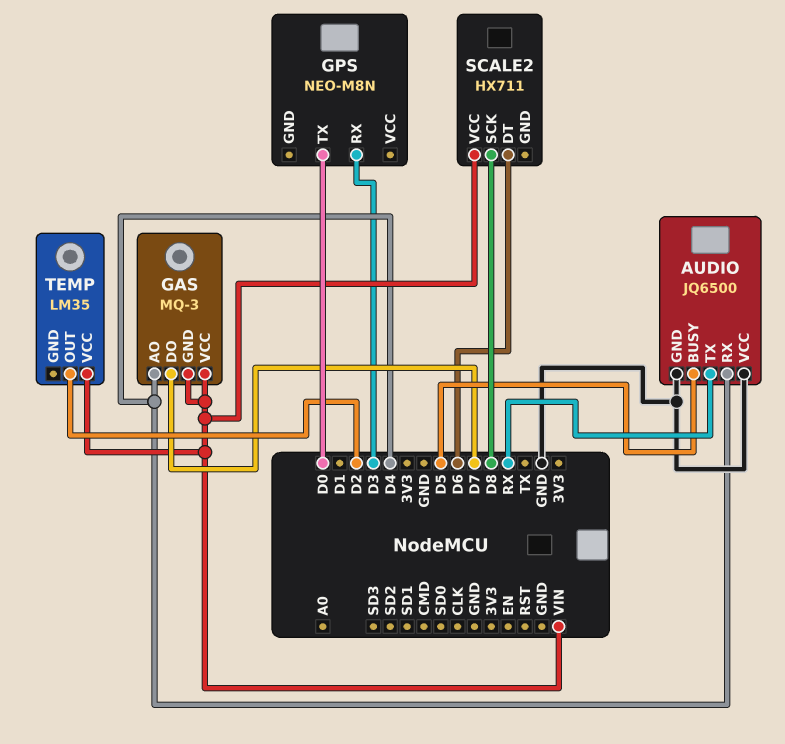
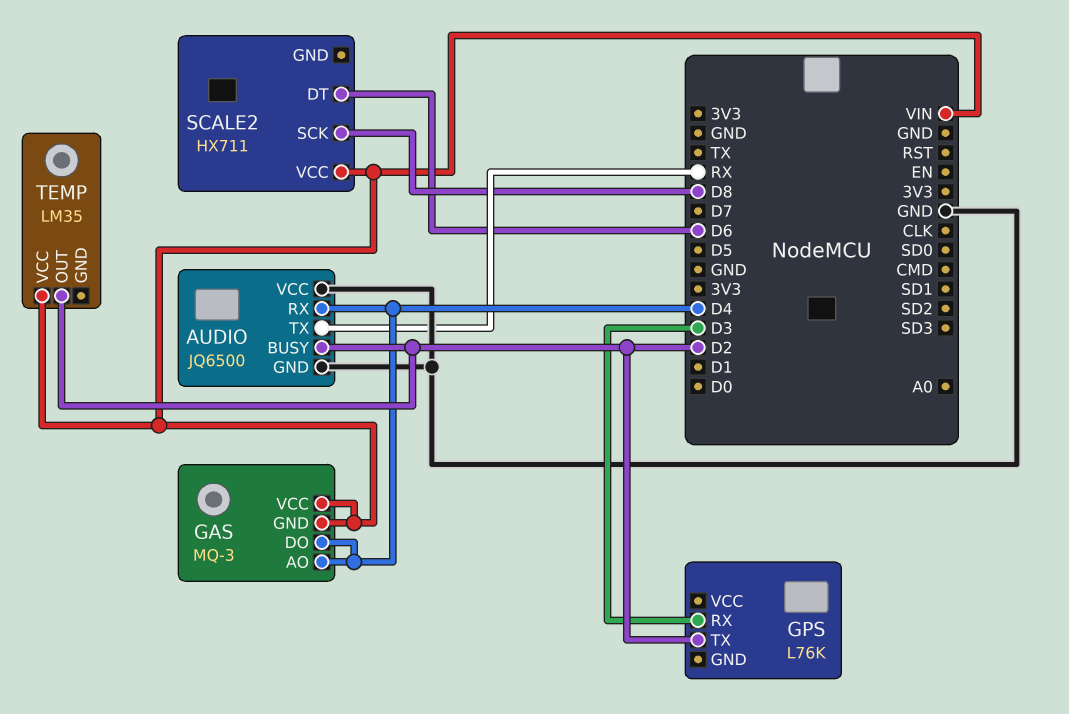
AUDIO pin BUSY: D5 -> D2
GAS pin DO: D7 -> D4
GPS: NEO-M8N -> L76K
GPS pin TX: D0 -> D2

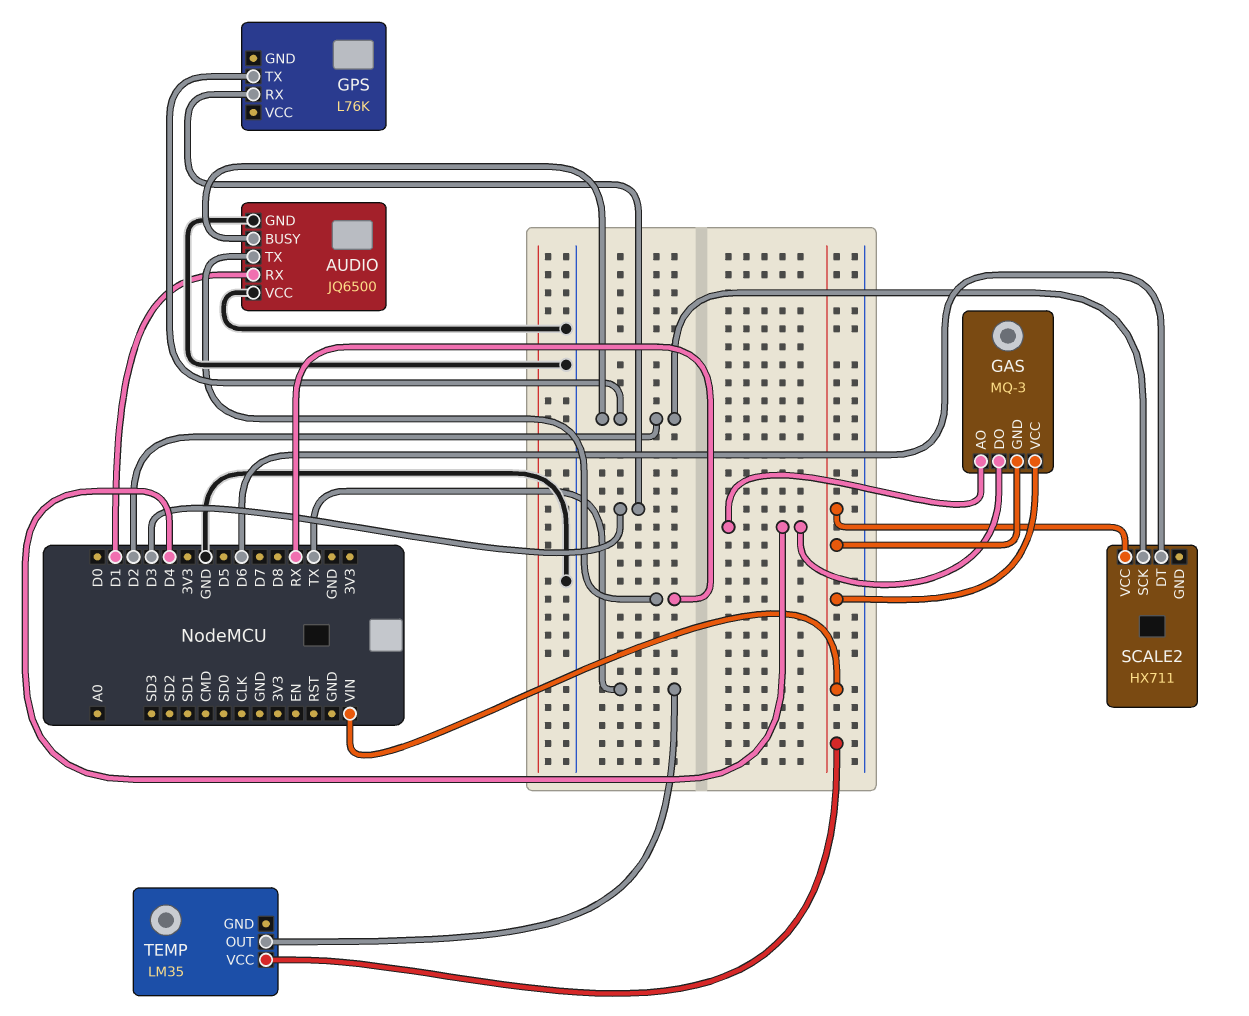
AUDIO pin RX: D4 -> D1
SCALE2 pin SCK: D8 -> D2
TEMP pin OUT: D2 -> TX

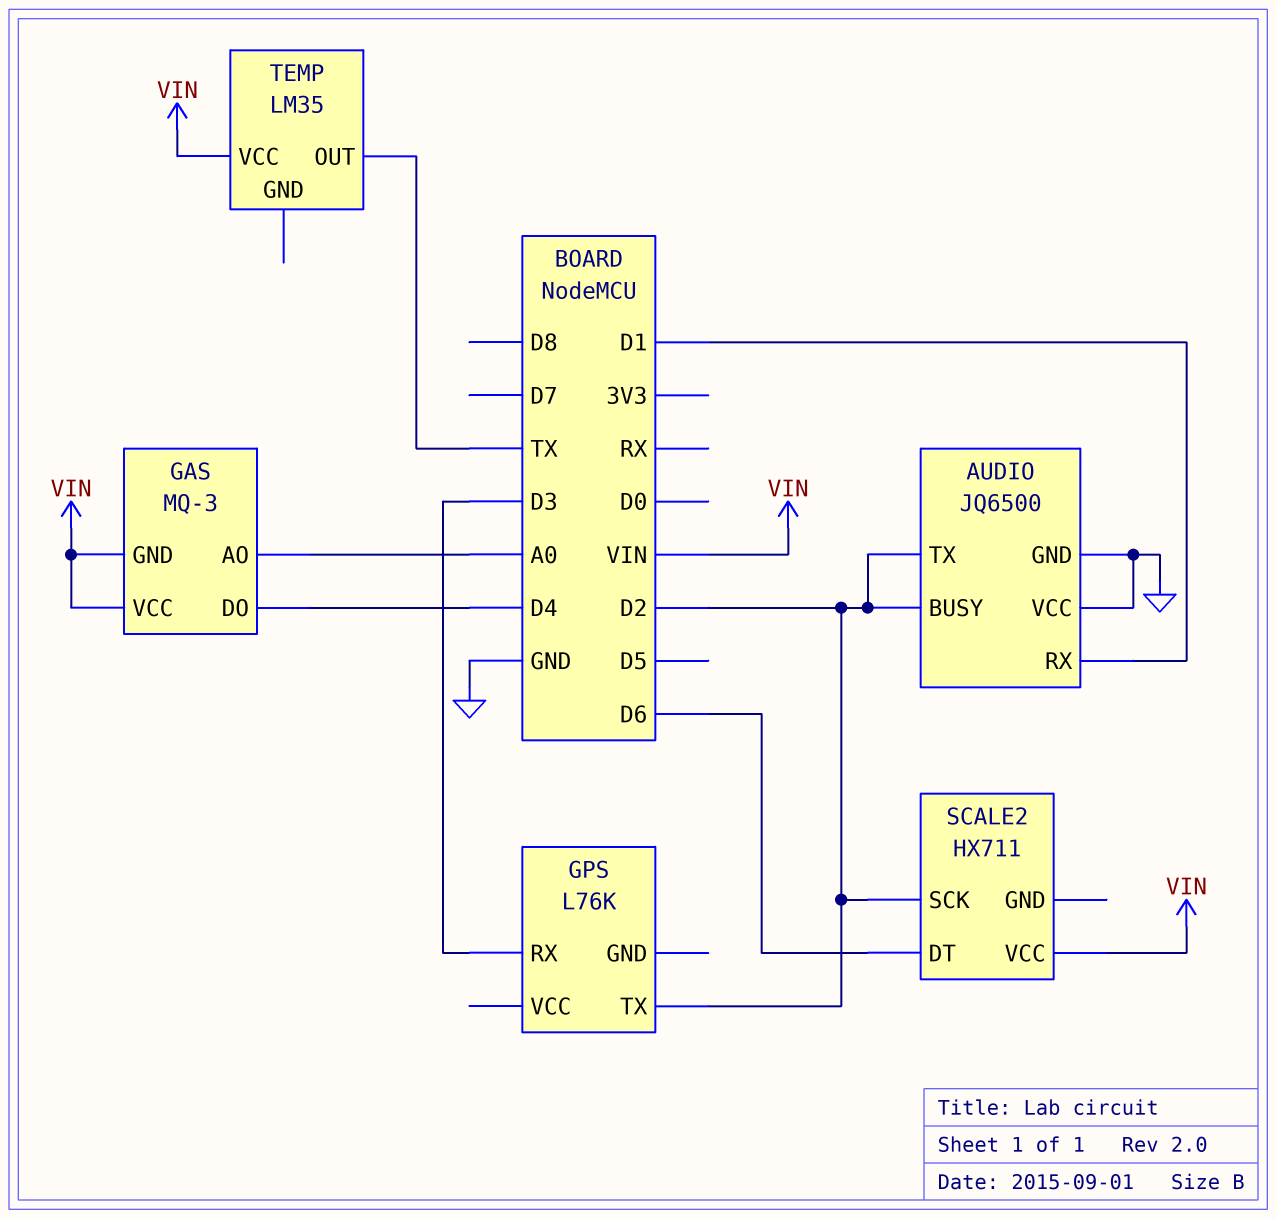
AUDIO pin TX: RX -> D2
GAS pin AO: D4 -> A0

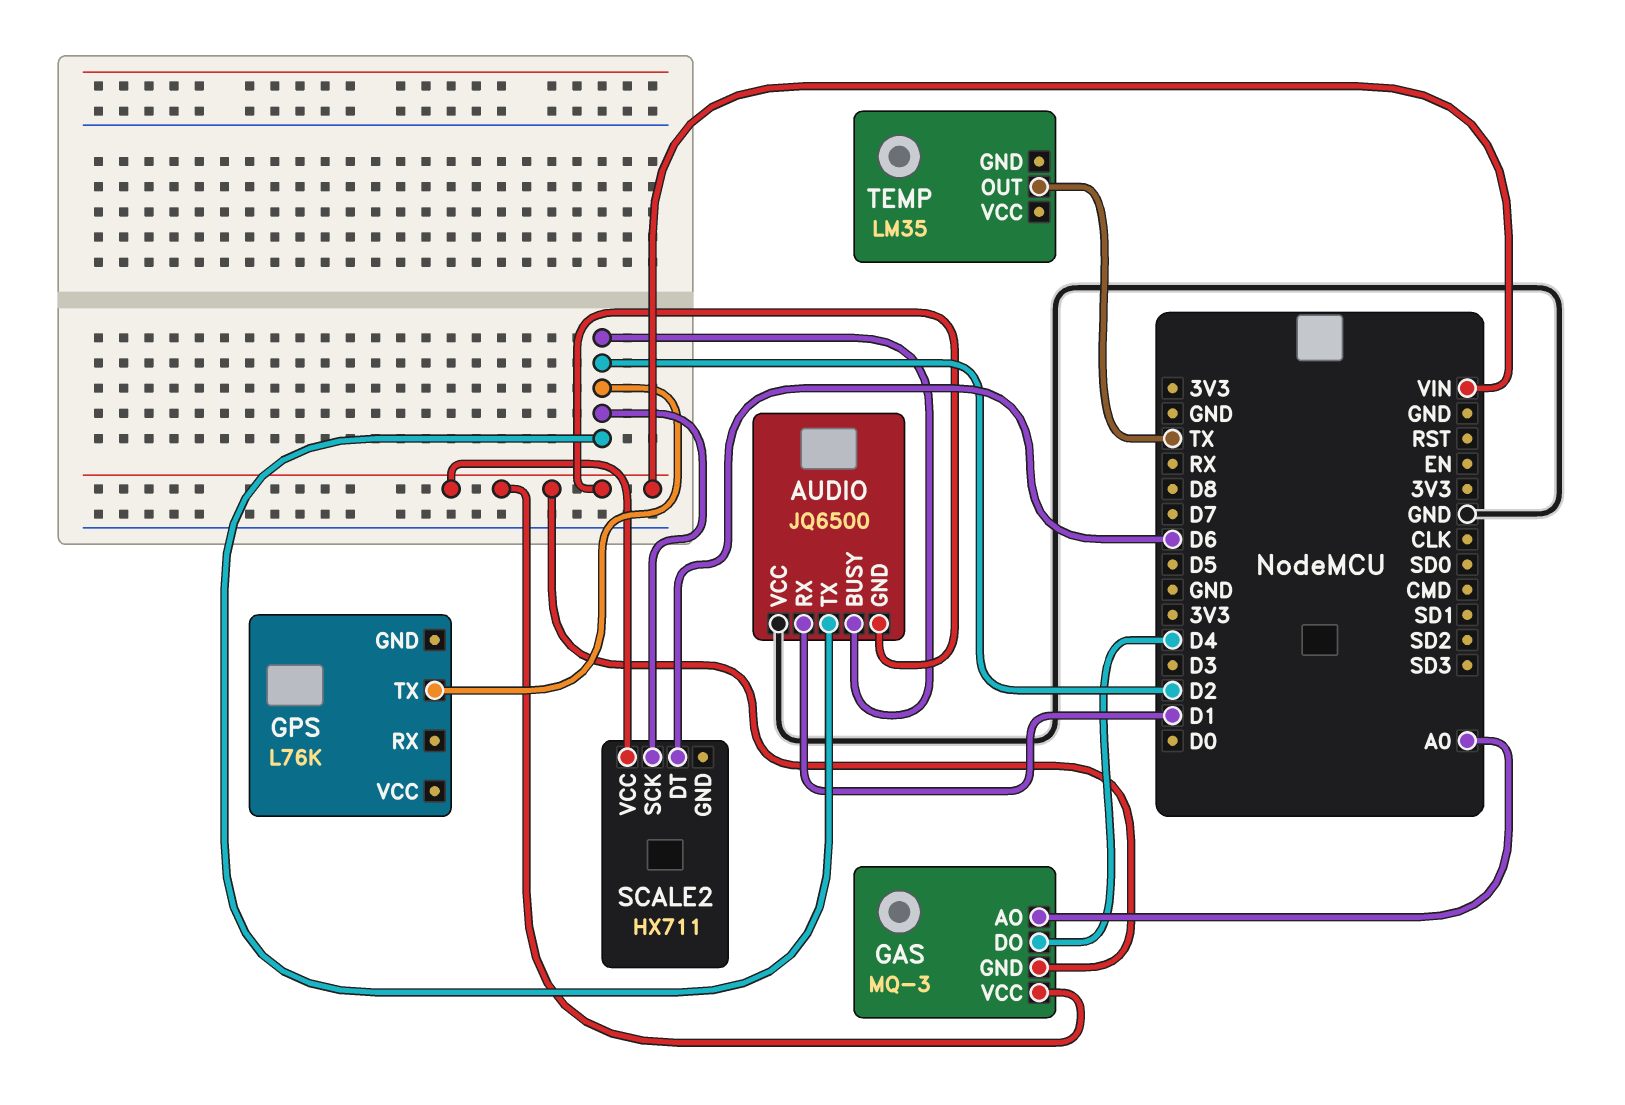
AUDIO pin GND: GND -> VIN
GPS pin RX: D3 -> none
TEMP pin VCC: VIN -> none

